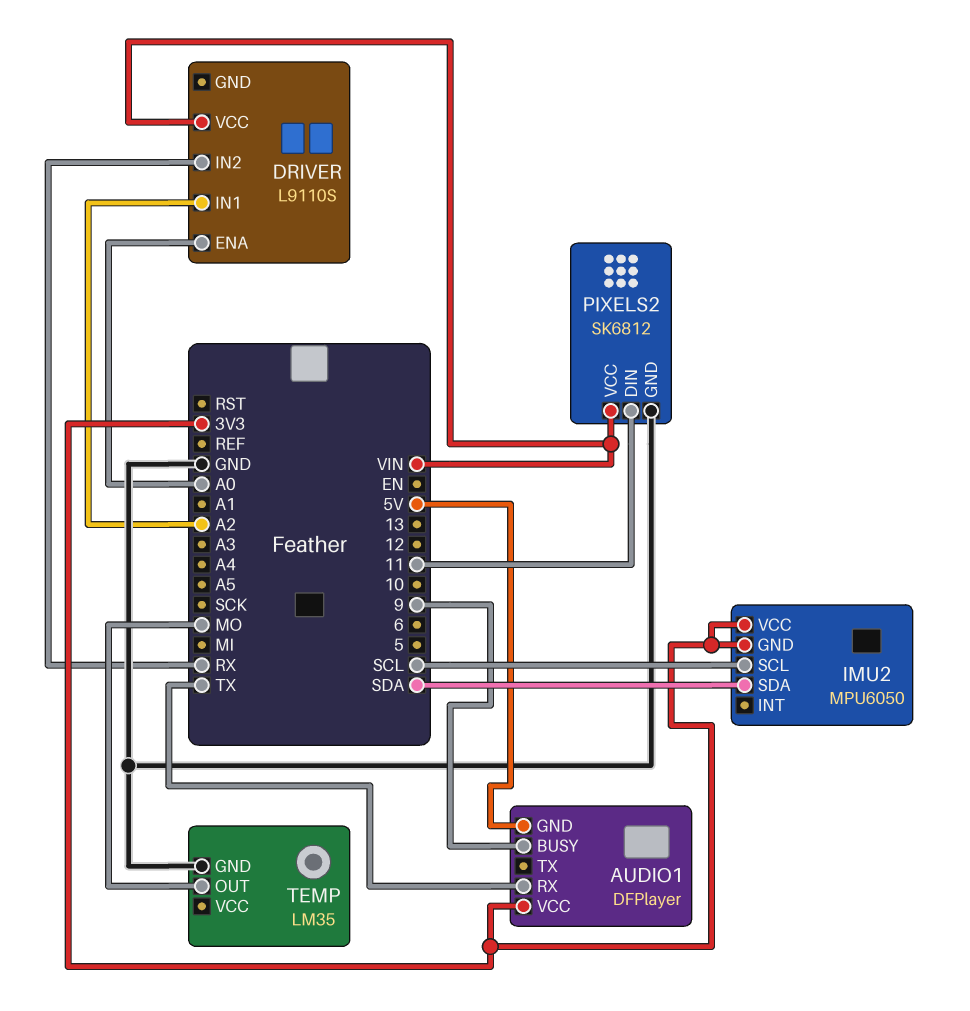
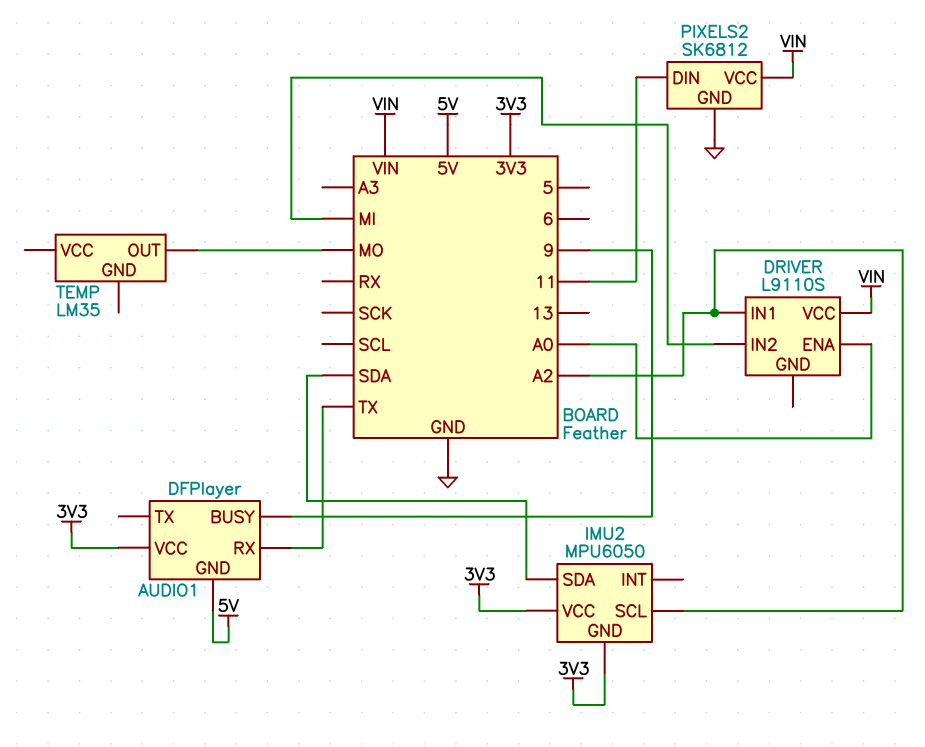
DRIVER pin IN2: RX -> MI
IMU2 pin SCL: SCL -> A2
TEMP pin GND: GND -> none

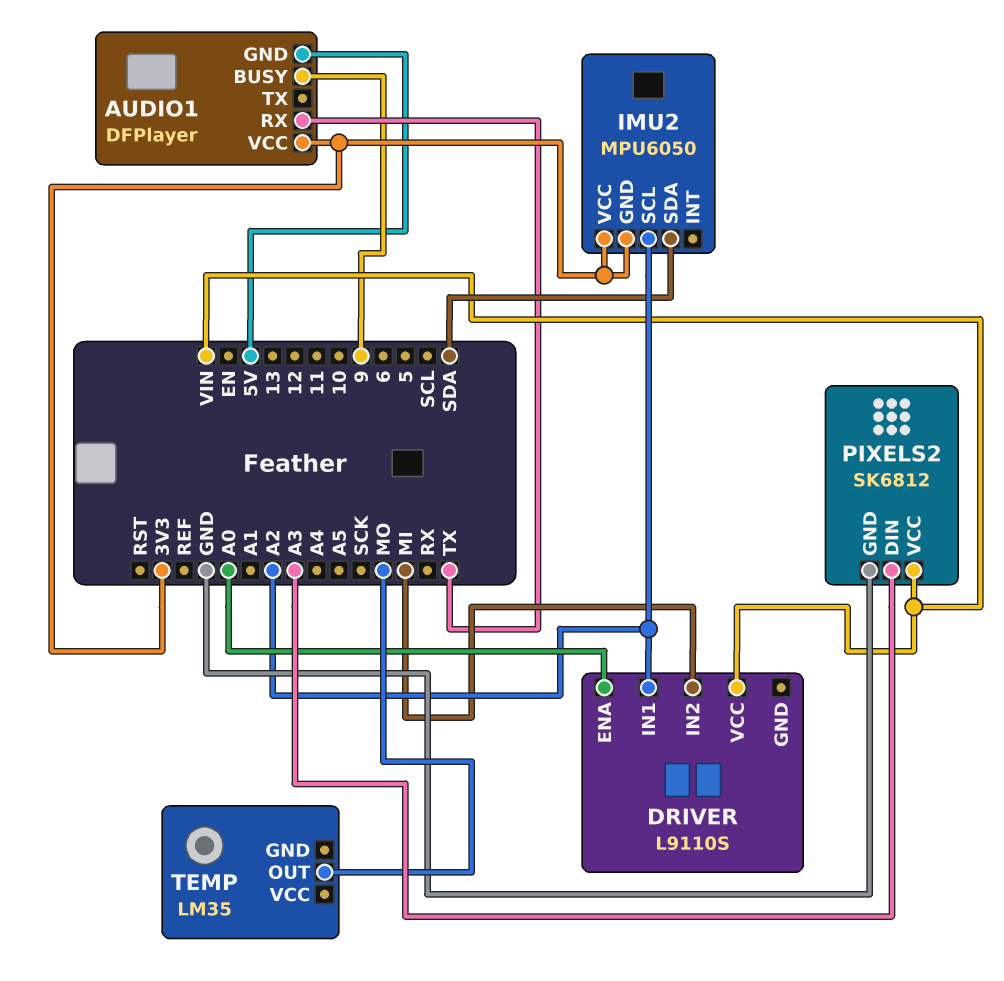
PIXELS2 pin DIN: 11 -> A3

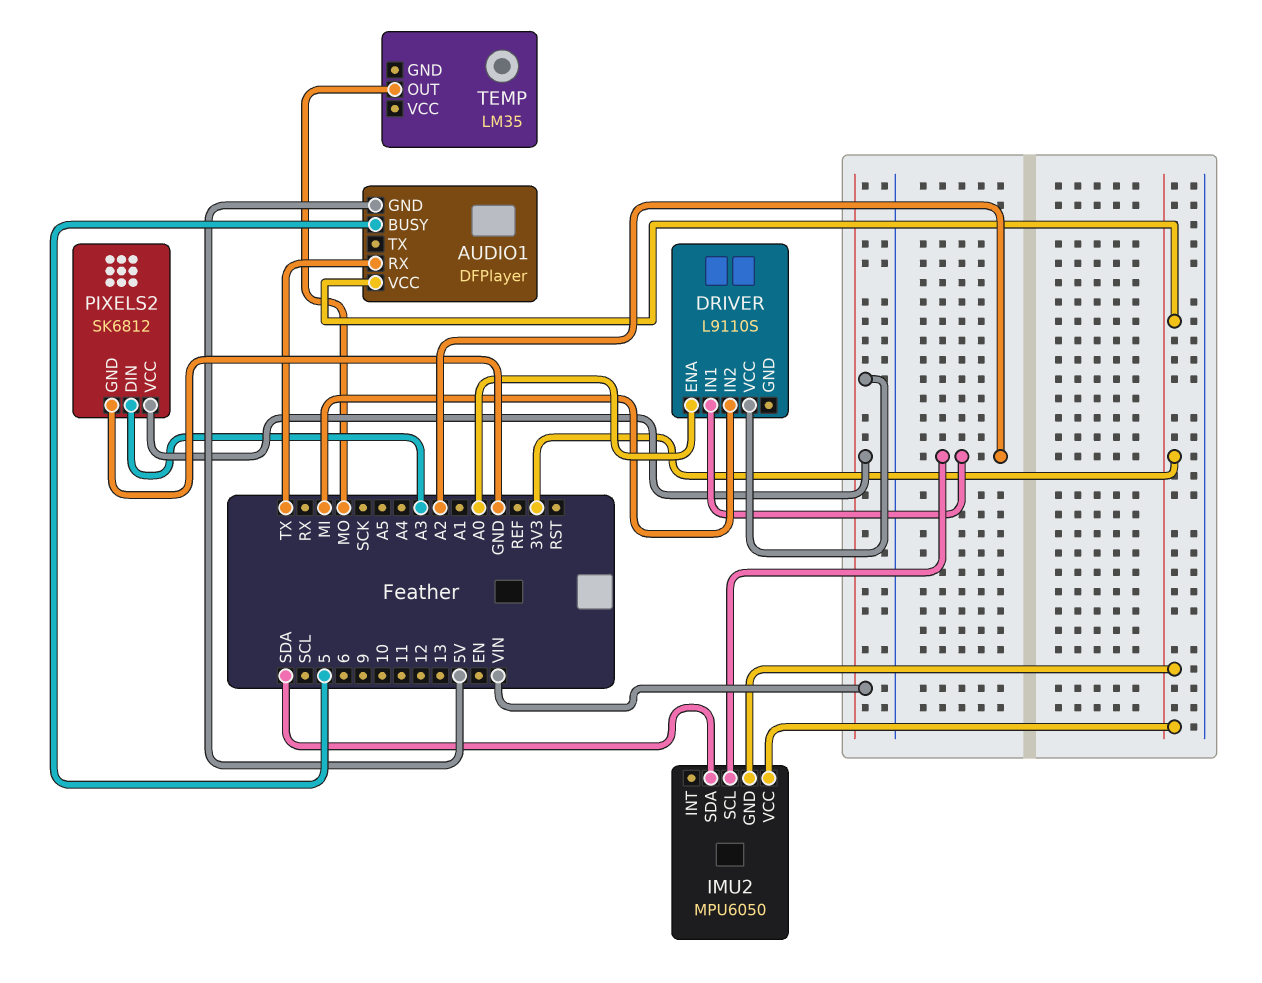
AUDIO1 pin BUSY: 9 -> 5

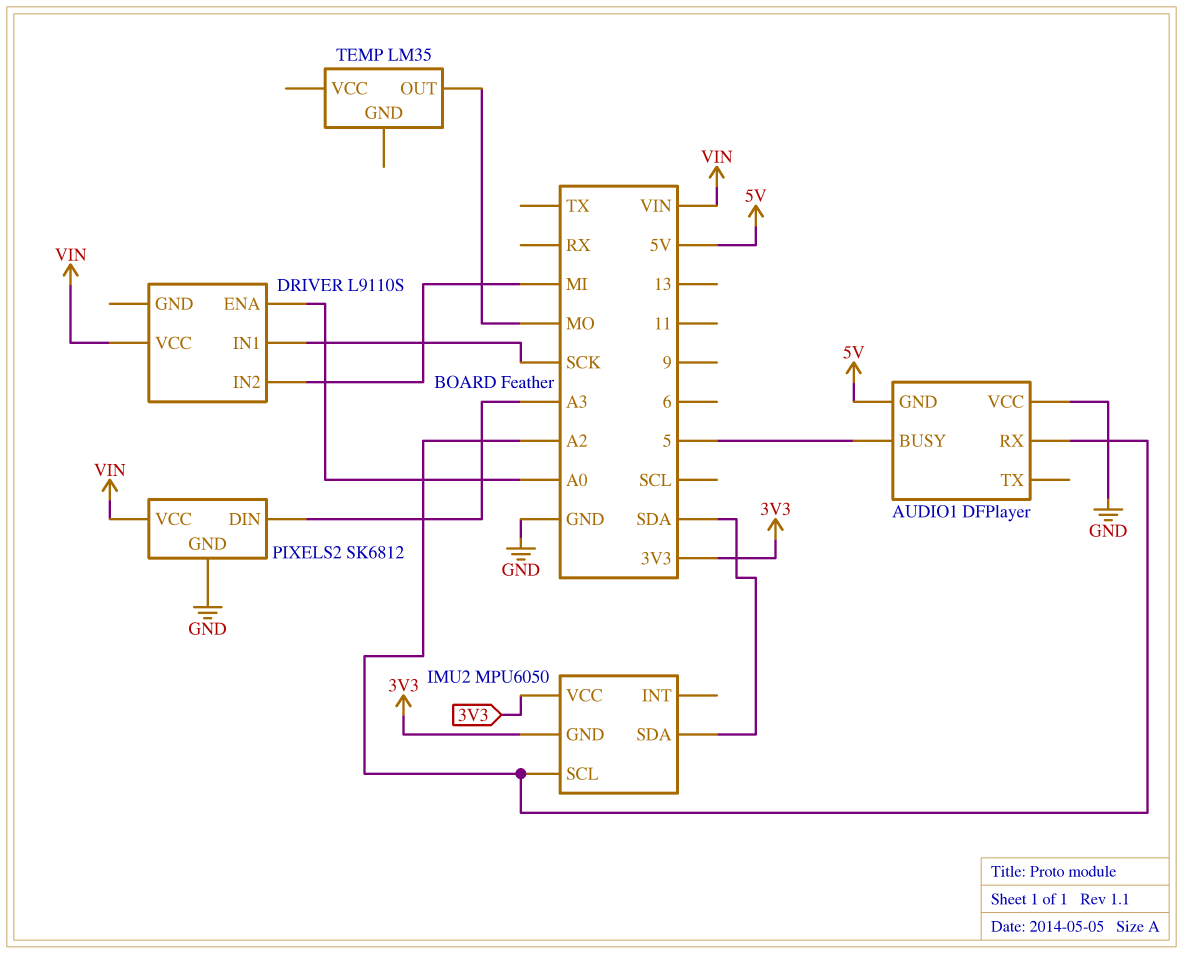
AUDIO1 pin RX: TX -> A2
AUDIO1 pin VCC: 3V3 -> GND
DRIVER pin IN1: A2 -> SCK

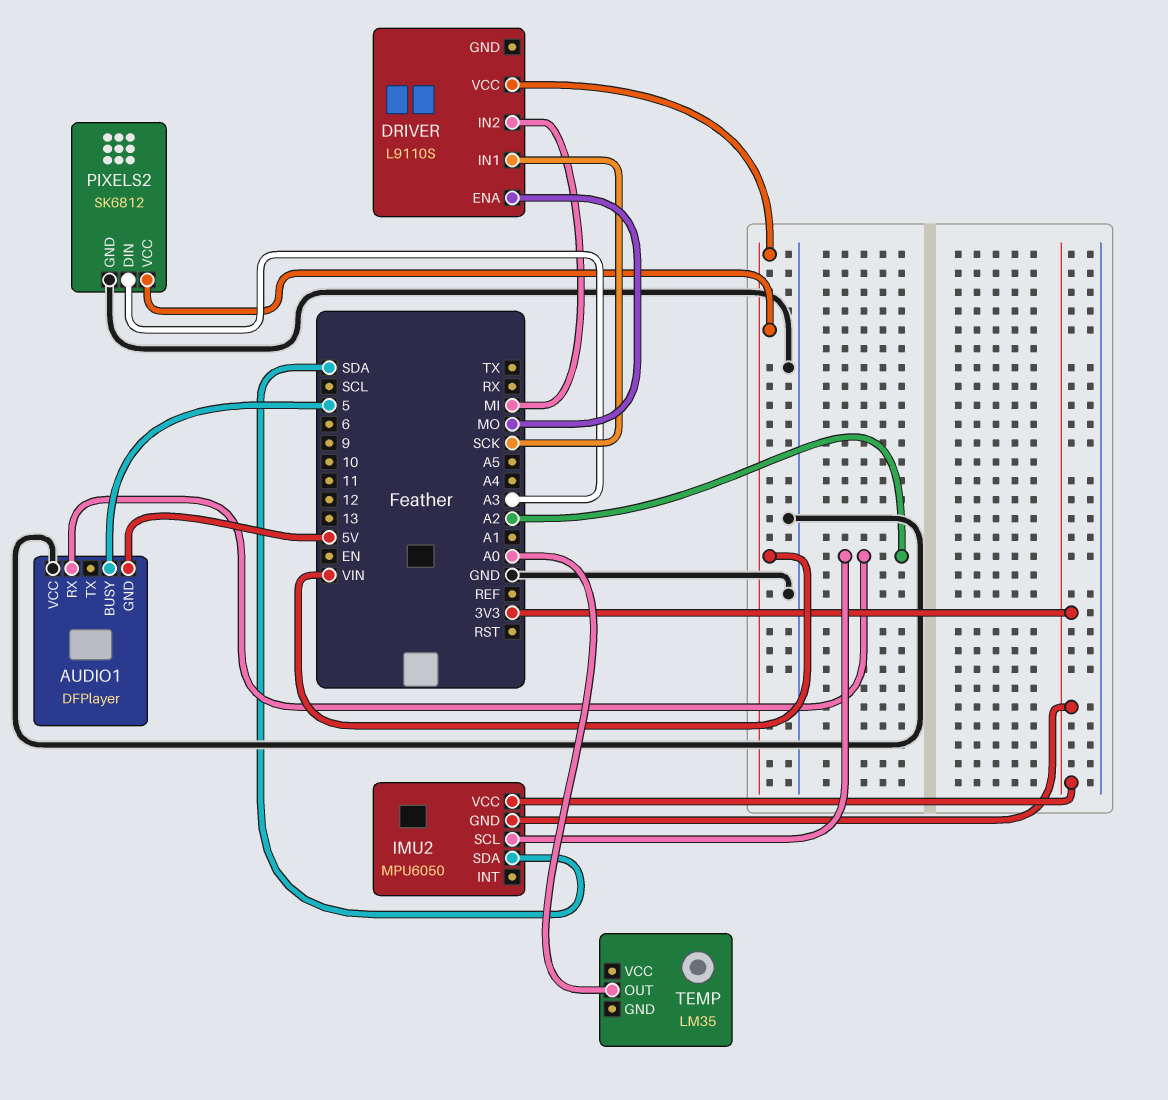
DRIVER pin ENA: A0 -> MO
TEMP pin OUT: MO -> A0

